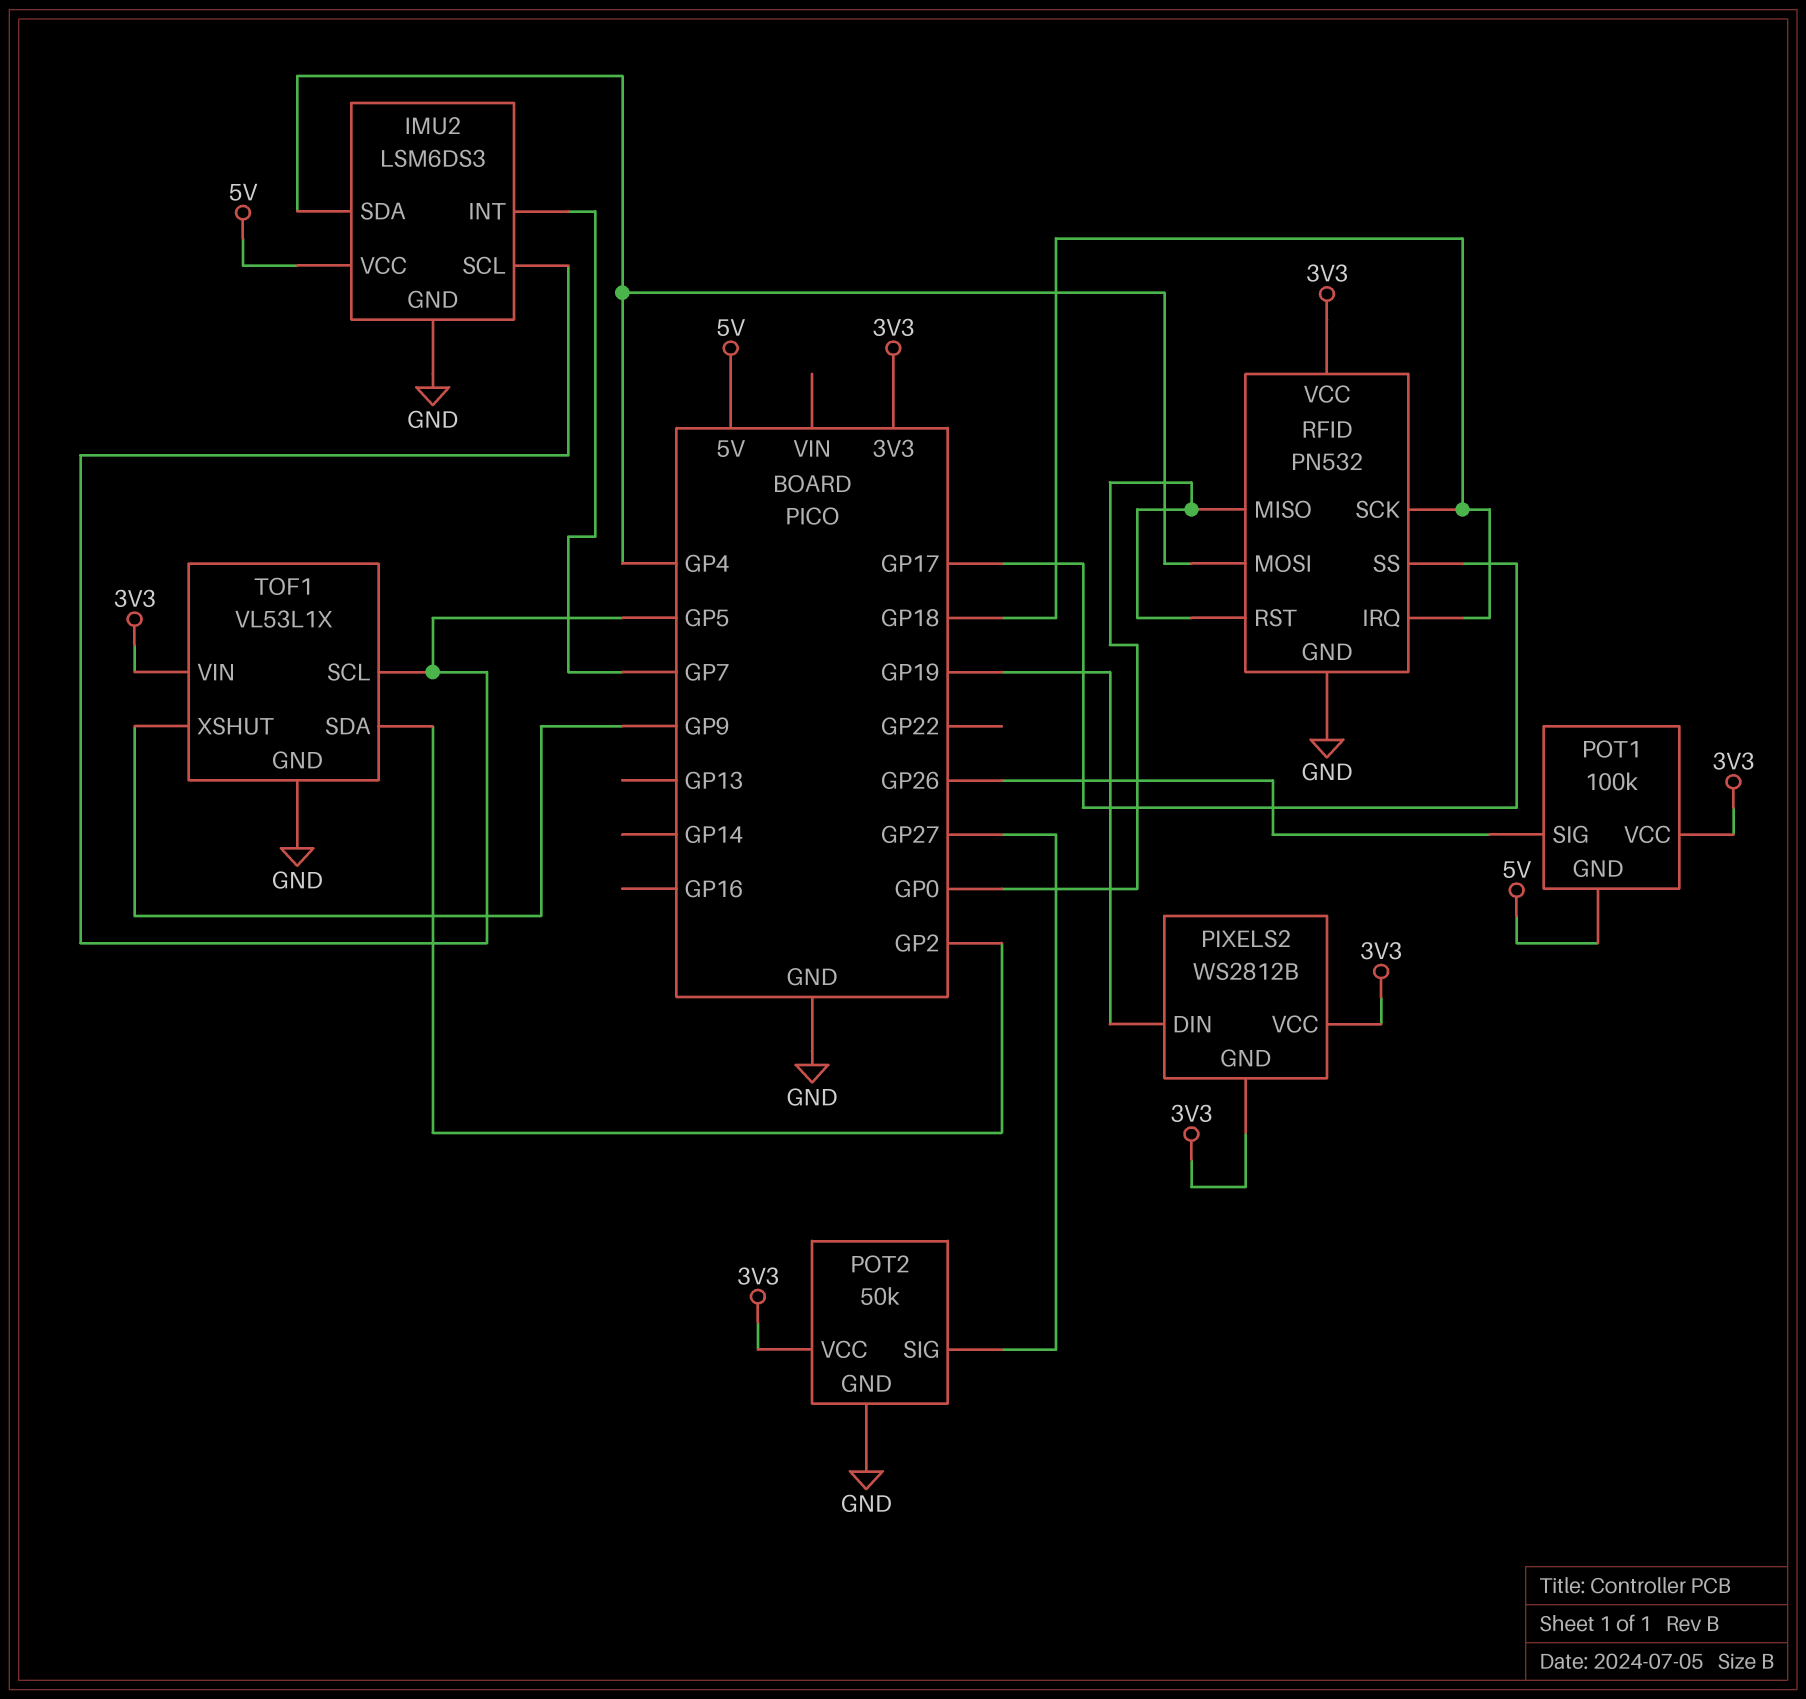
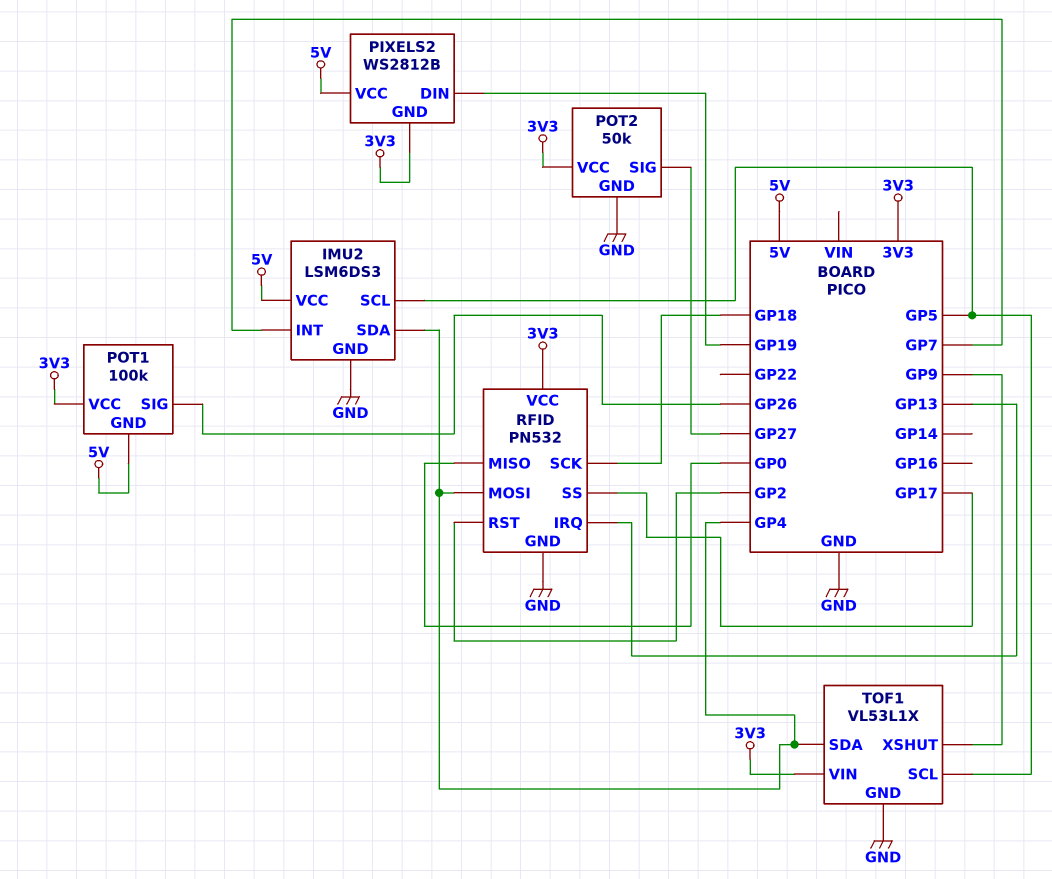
PIXELS2 pin VCC: 3V3 -> 5V
RFID pin IRQ: GP18 -> GP13
RFID pin RST: GP0 -> GP2
TOF1 pin SDA: GP2 -> GP4

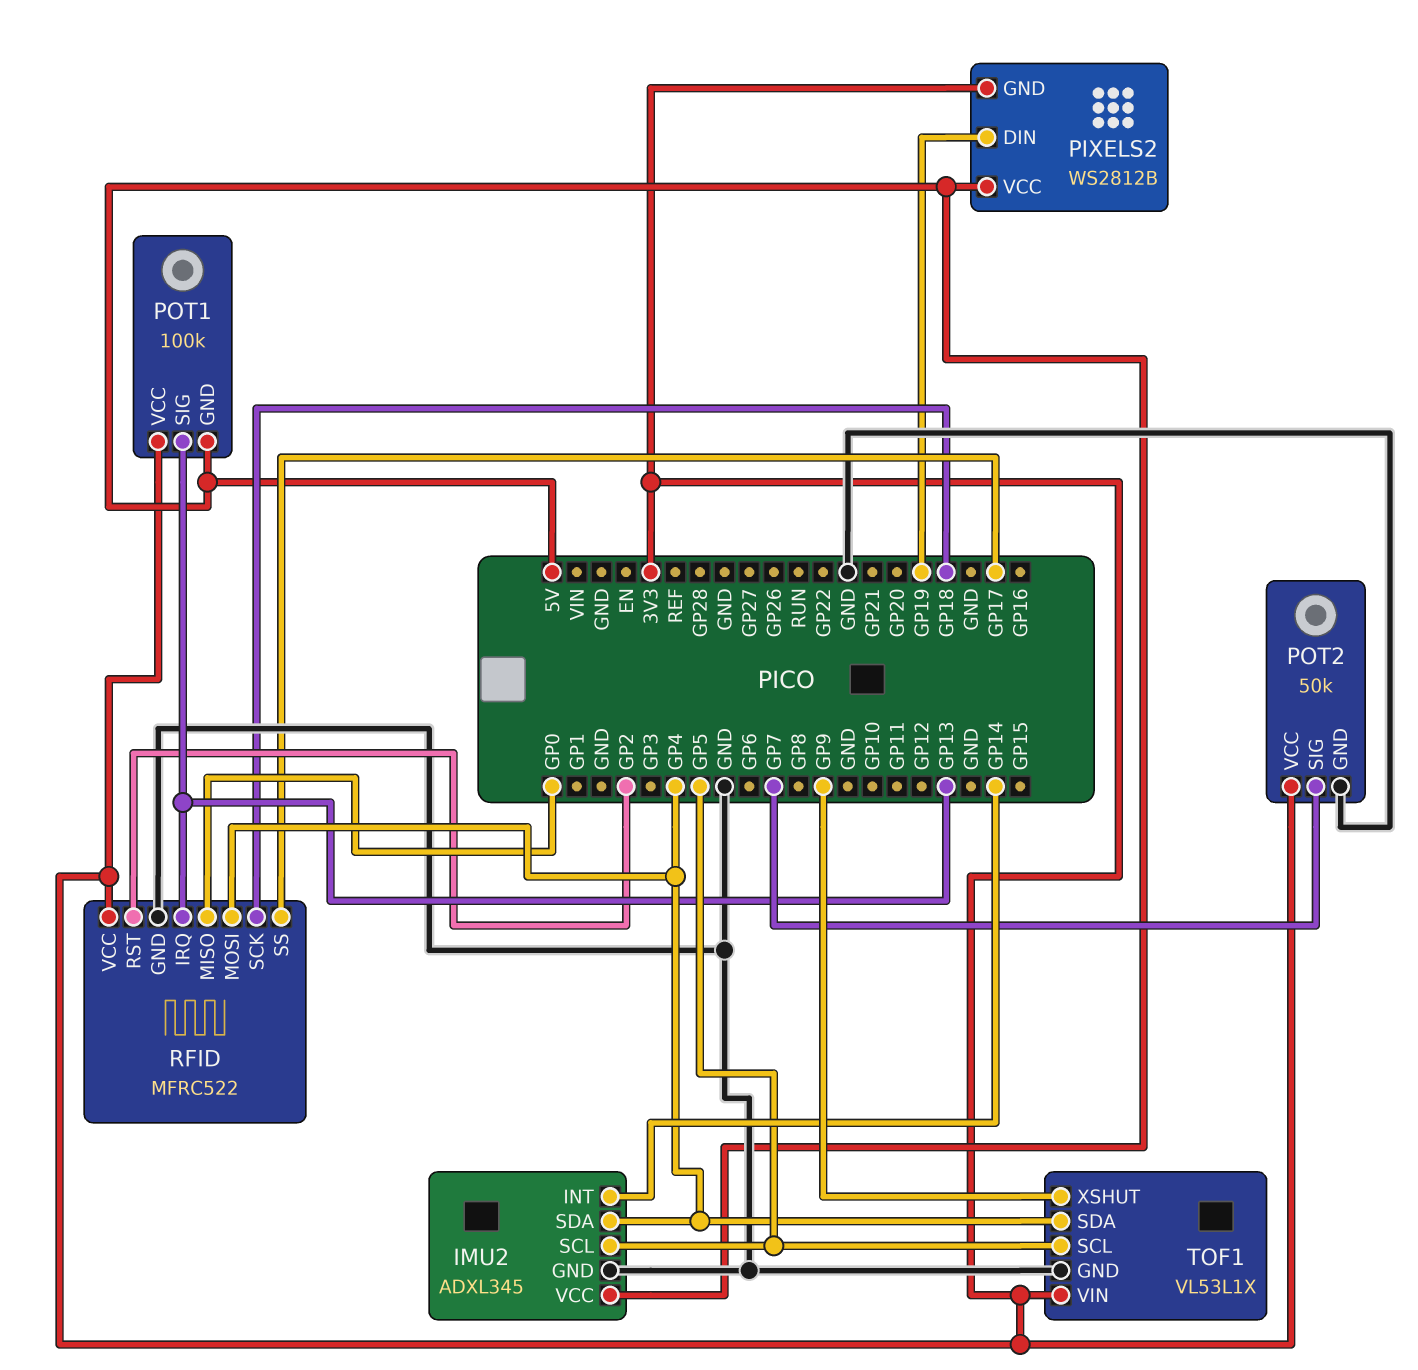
IMU2: LSM6DS3 -> ADXL345
IMU2 pin INT: GP7 -> GP14
POT1 pin SIG: GP26 -> GP13
POT2 pin SIG: GP27 -> GP7
RFID: PN532 -> MFRC522

